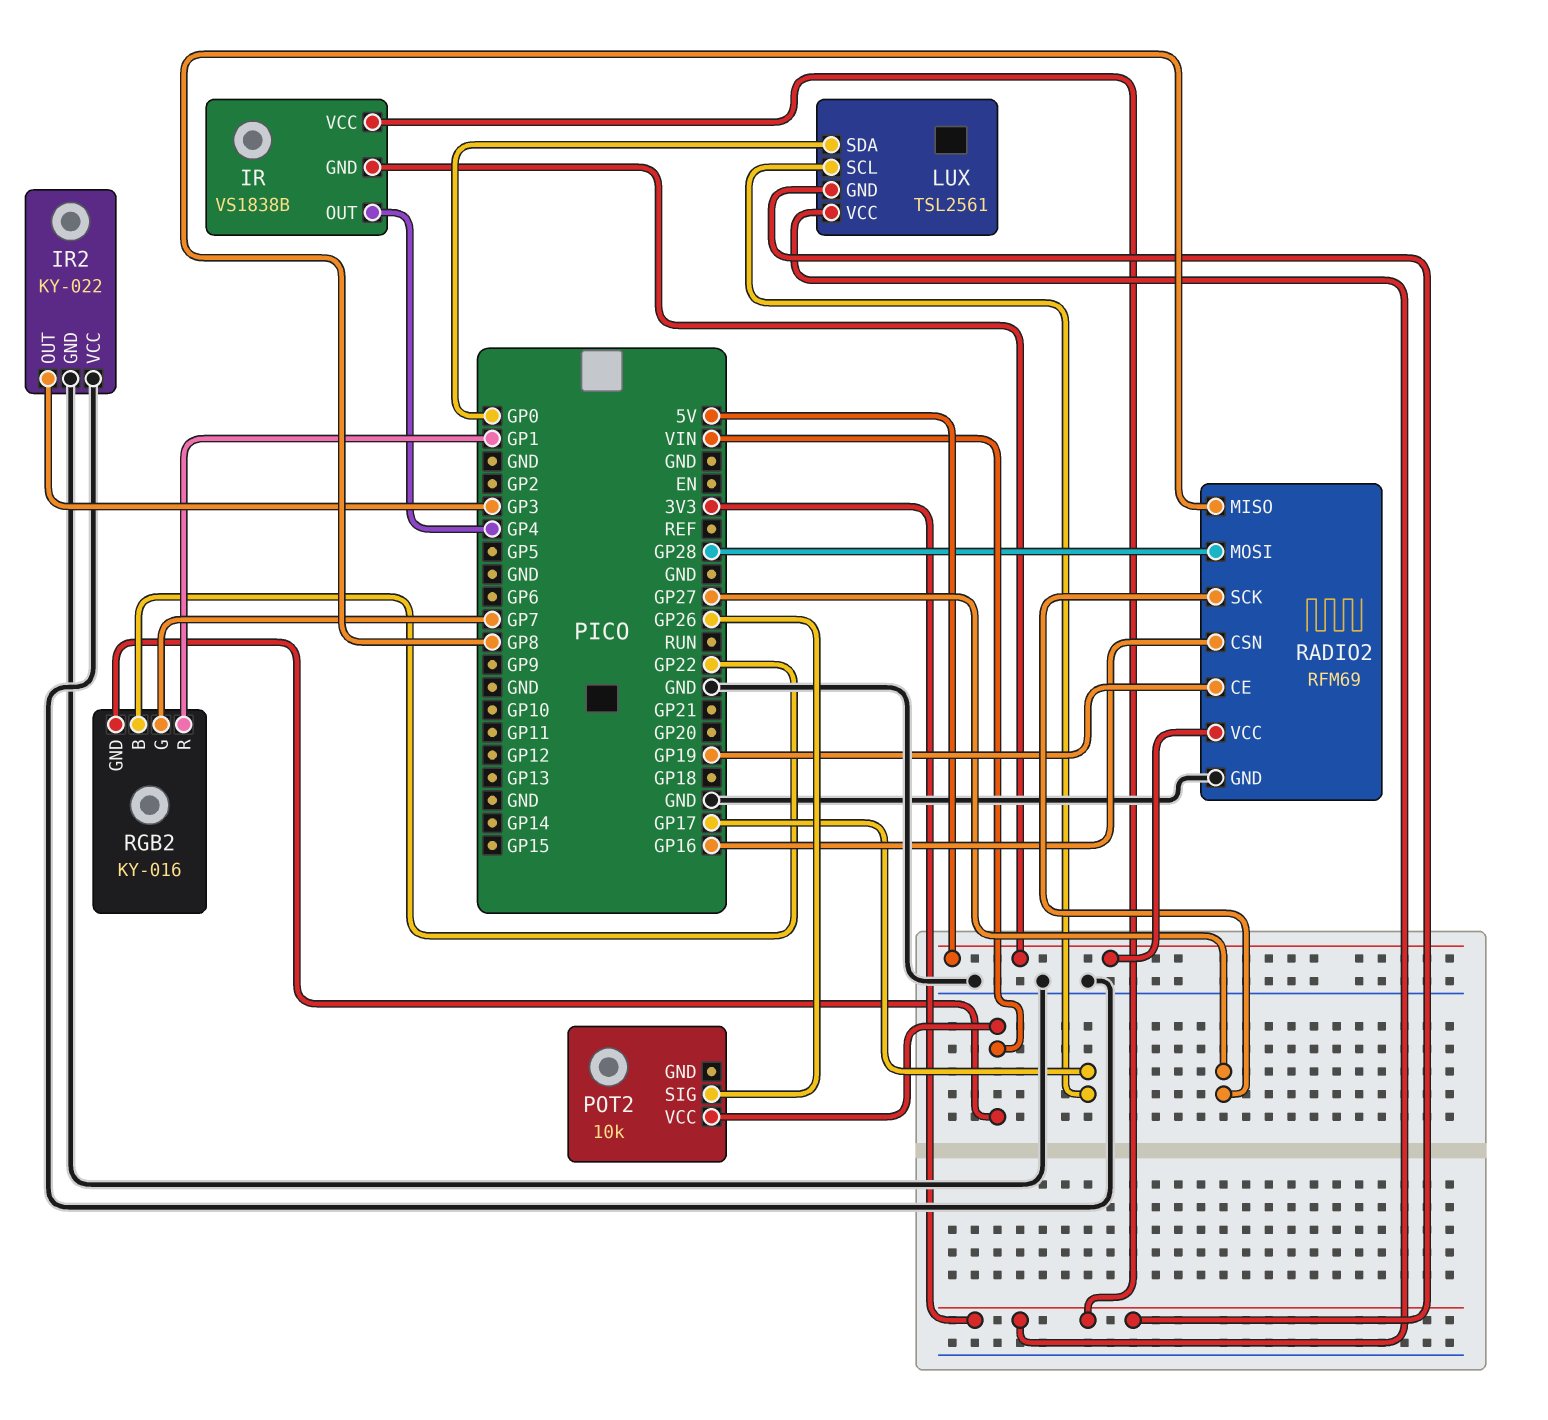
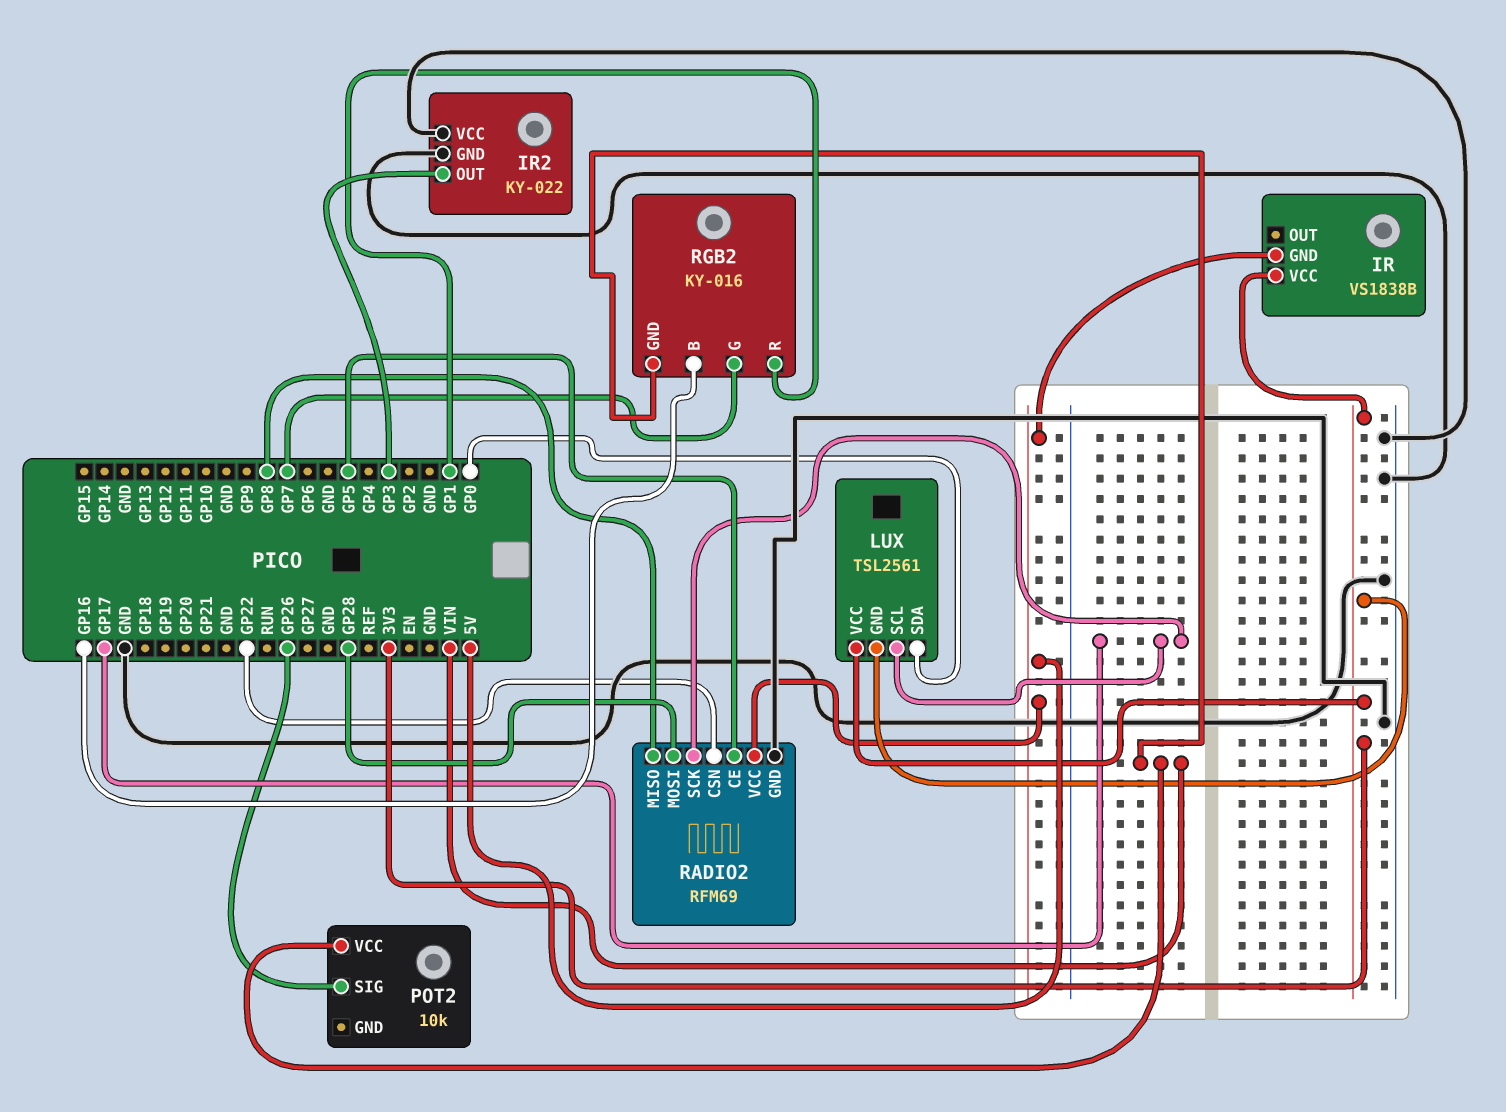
IR pin OUT: GP4 -> none
RADIO2 pin CE: GP19 -> GP5
RADIO2 pin CSN: GP16 -> GP22
RADIO2 pin SCK: GP27 -> GP17
RGB2 pin B: GP22 -> GP16

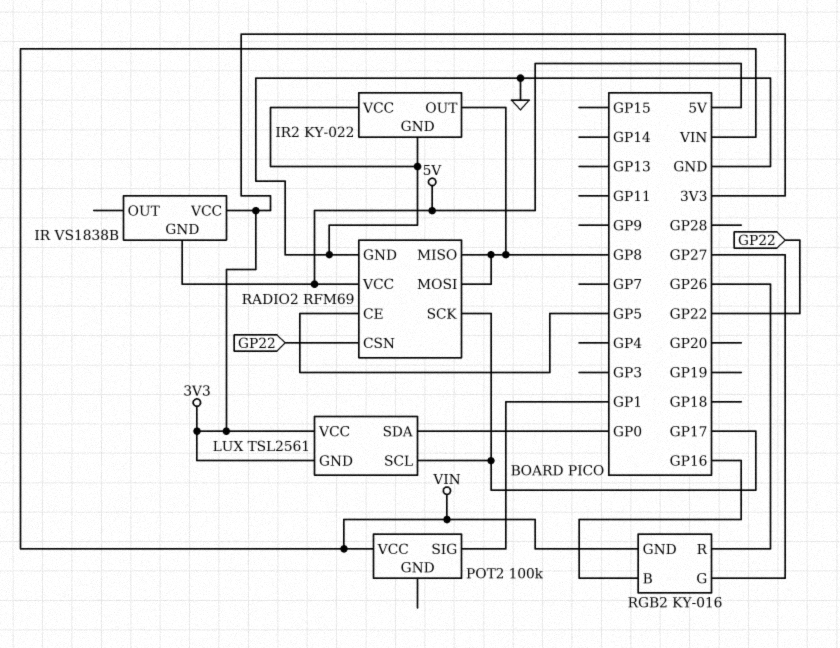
IR2 pin OUT: GP3 -> GP8
POT2: 10k -> 100k
POT2 pin SIG: GP26 -> GP1
RADIO2 pin MOSI: GP28 -> GP8
RGB2 pin G: GP7 -> GP27
RGB2 pin R: GP1 -> GP26

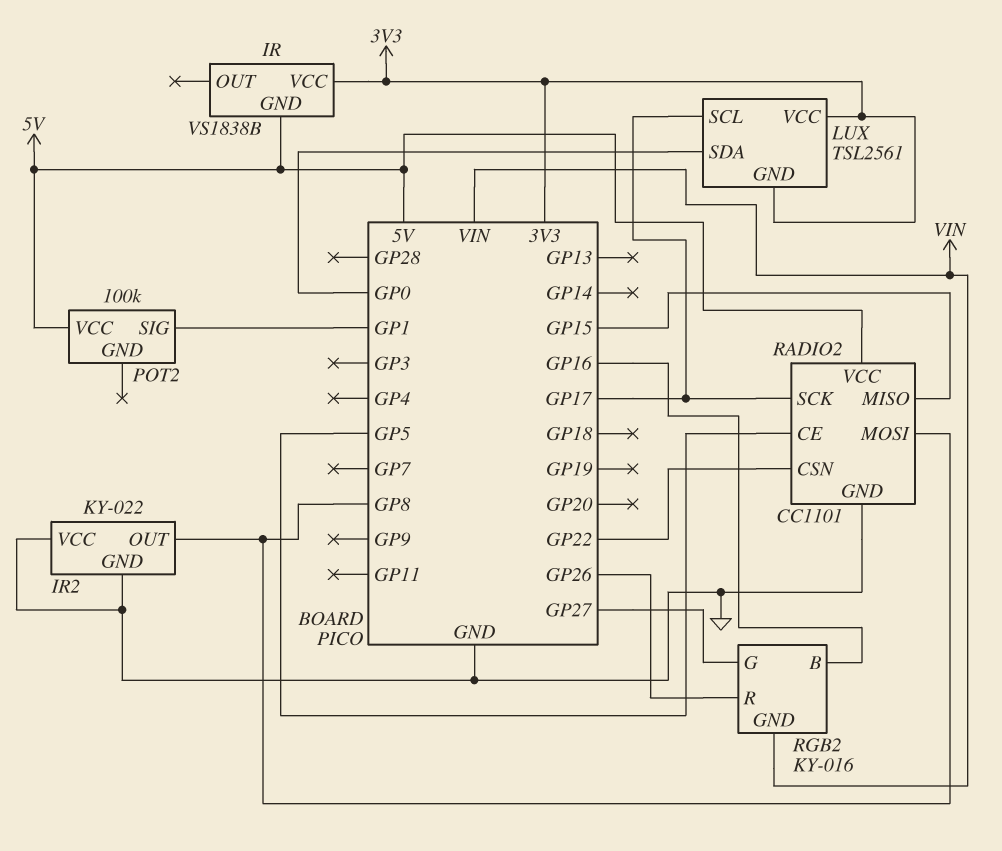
POT2 pin VCC: VIN -> 5V
RADIO2: RFM69 -> CC1101
RADIO2 pin MISO: GP8 -> GP15

